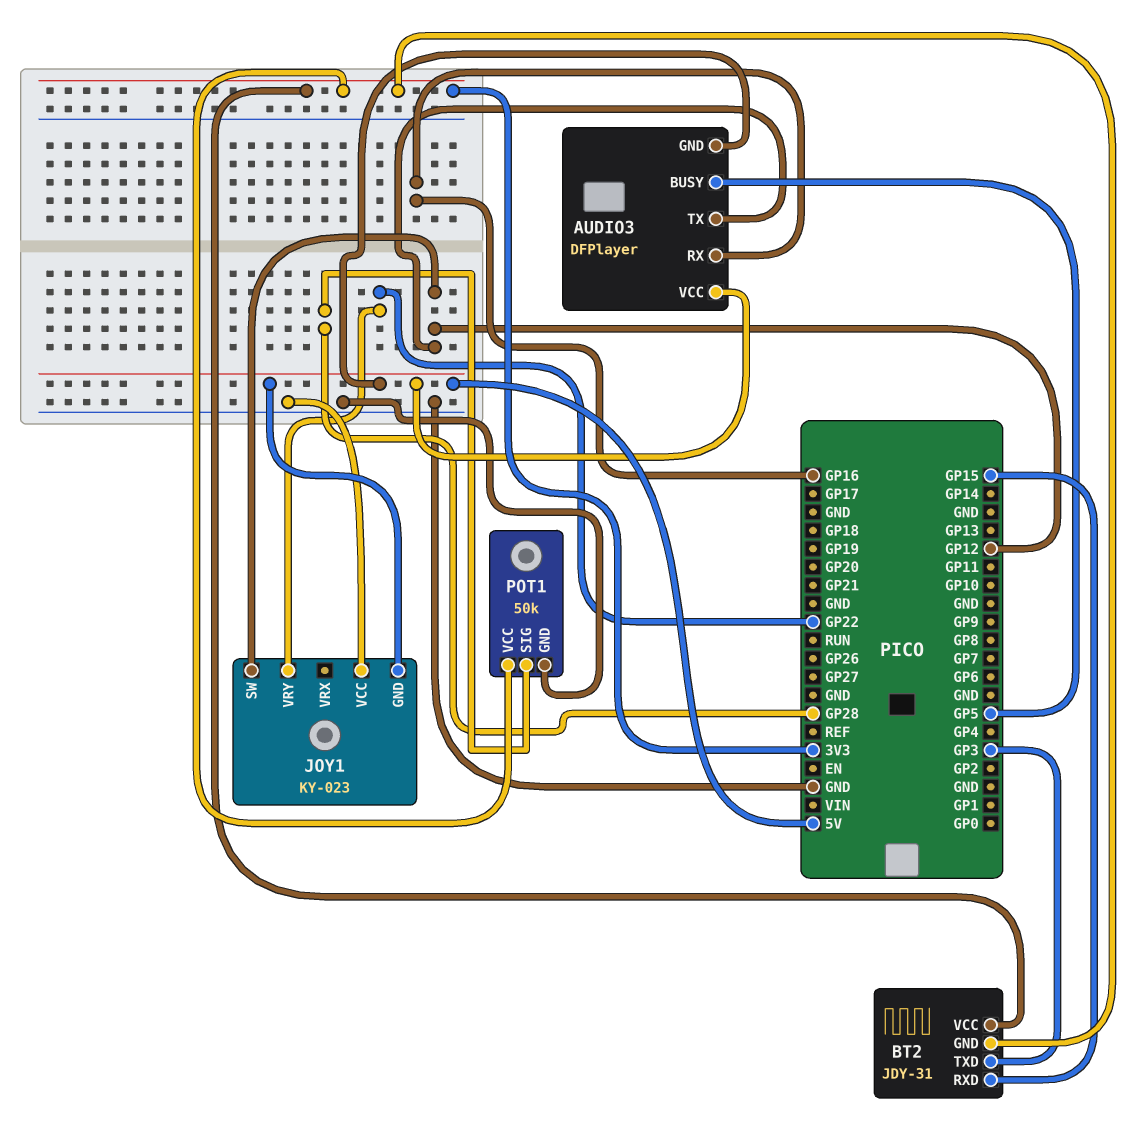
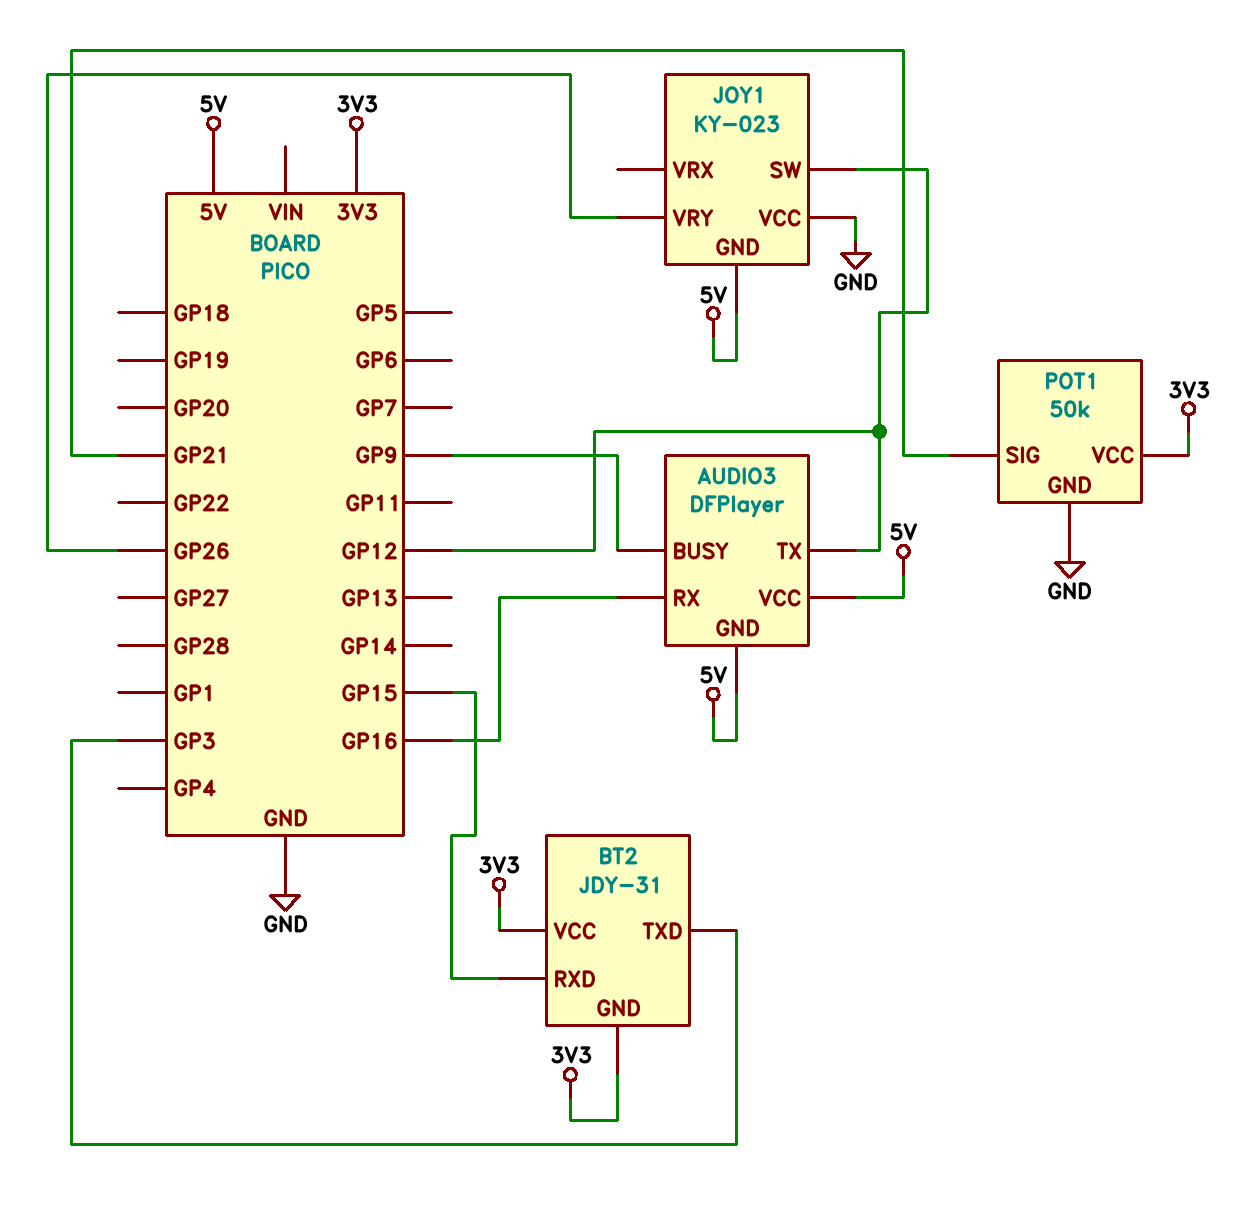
AUDIO3 pin BUSY: GP5 -> GP9
JOY1 pin VRY: GP22 -> GP26
POT1 pin SIG: GP28 -> GP21

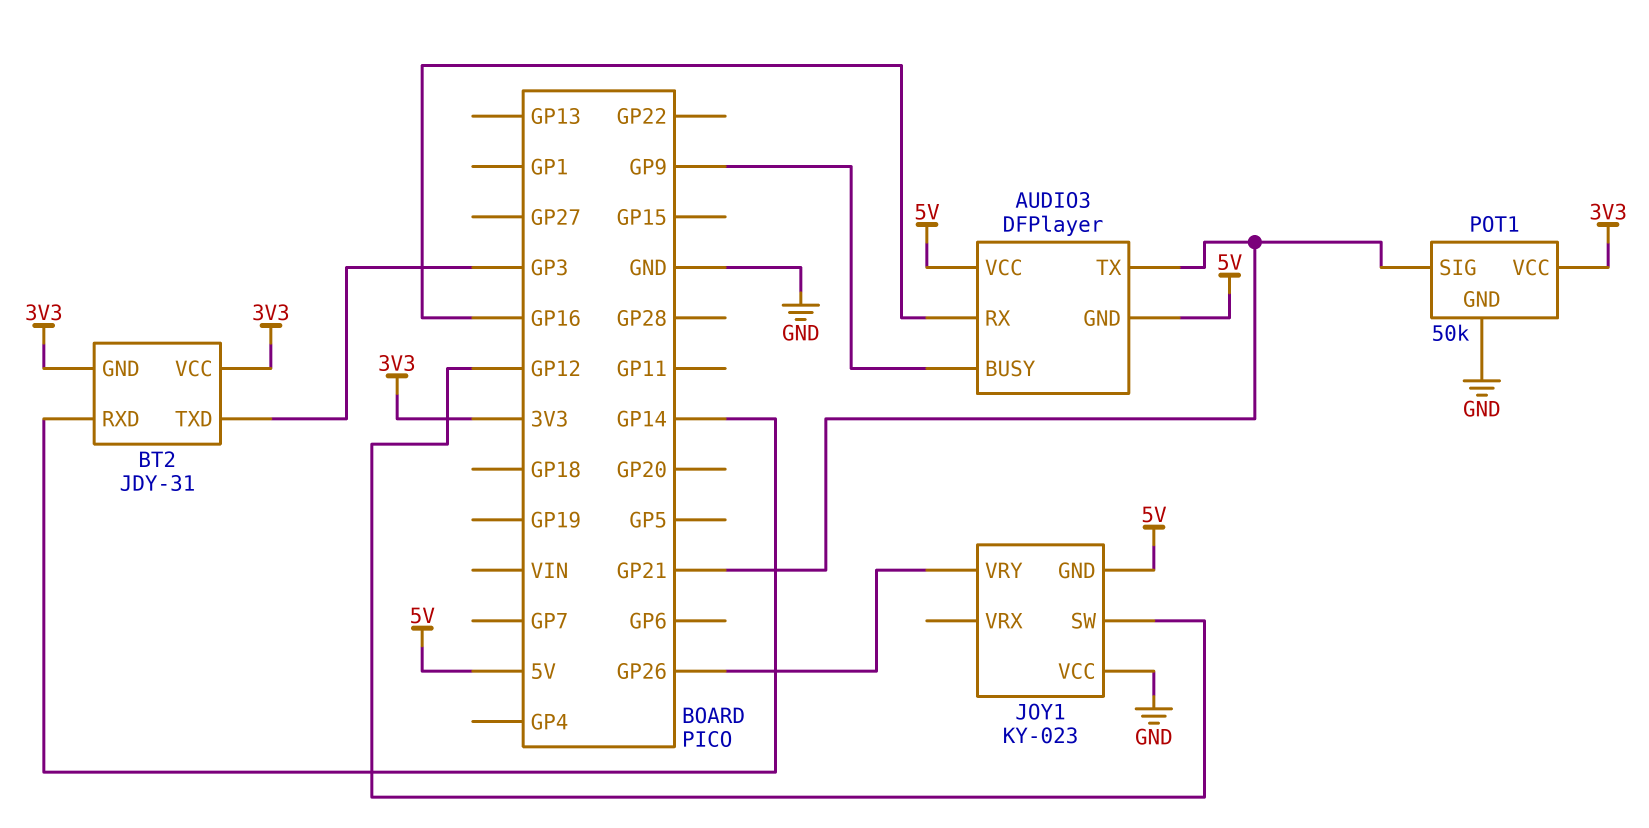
AUDIO3 pin TX: GP12 -> GP21
BT2 pin RXD: GP15 -> GP14

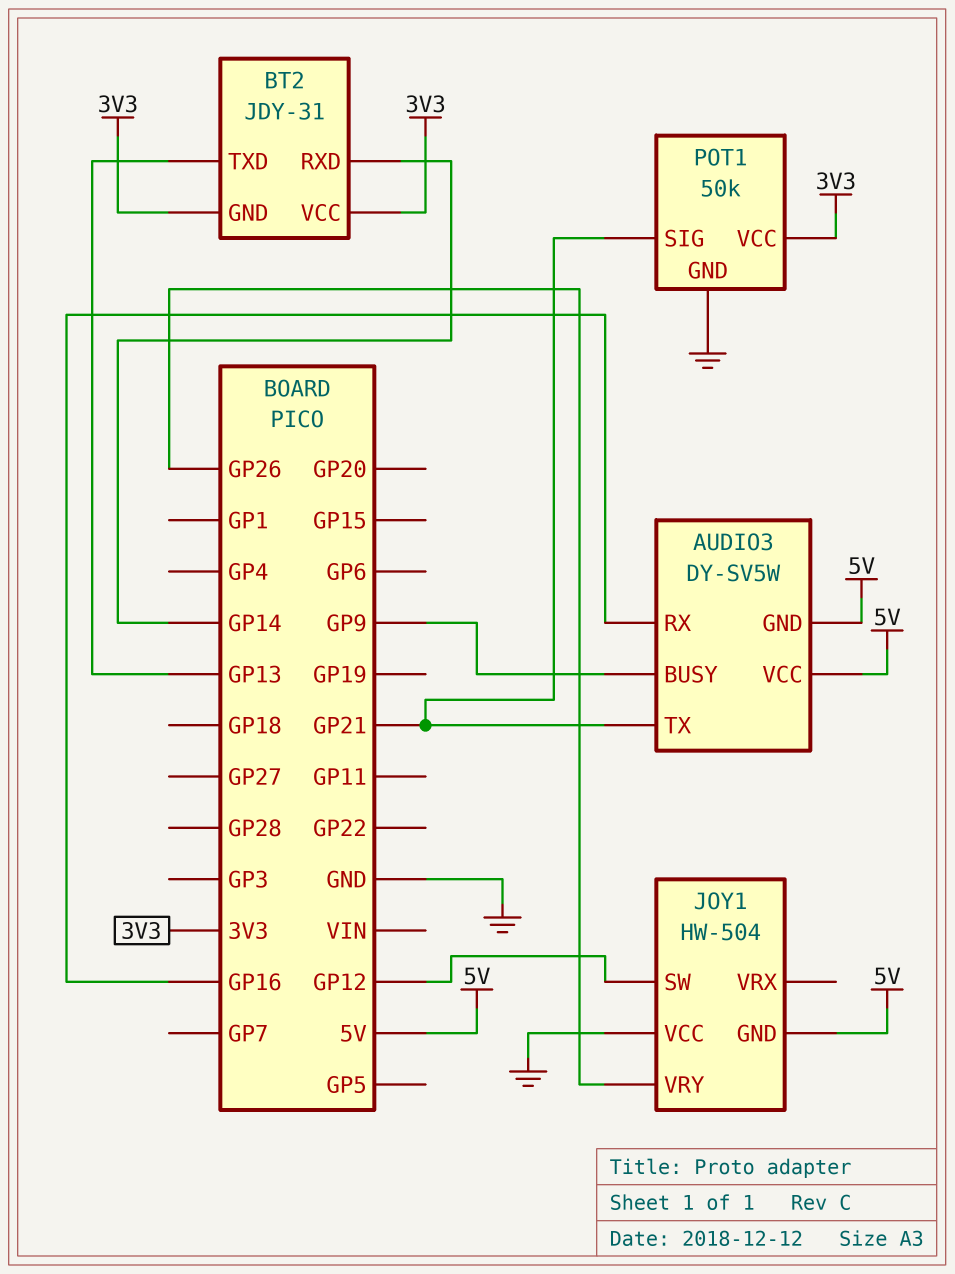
AUDIO3: DFPlayer -> DY-SV5W
BT2 pin TXD: GP3 -> GP13
JOY1: KY-023 -> HW-504

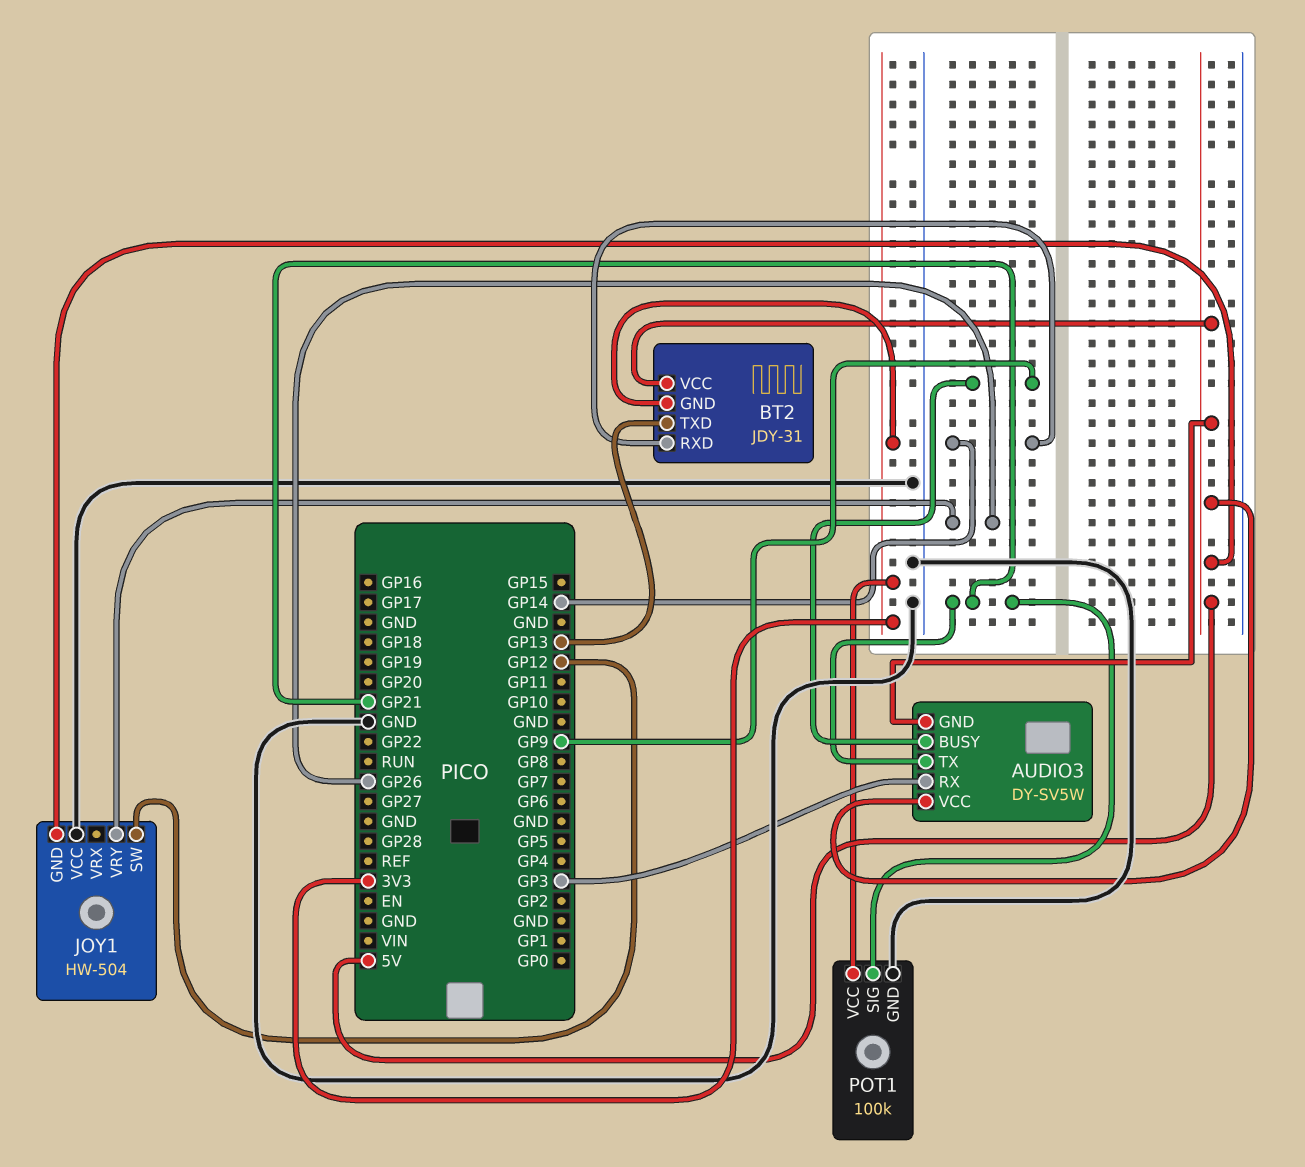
AUDIO3 pin RX: GP16 -> GP3
BT2 pin VCC: 3V3 -> 5V
POT1: 50k -> 100k

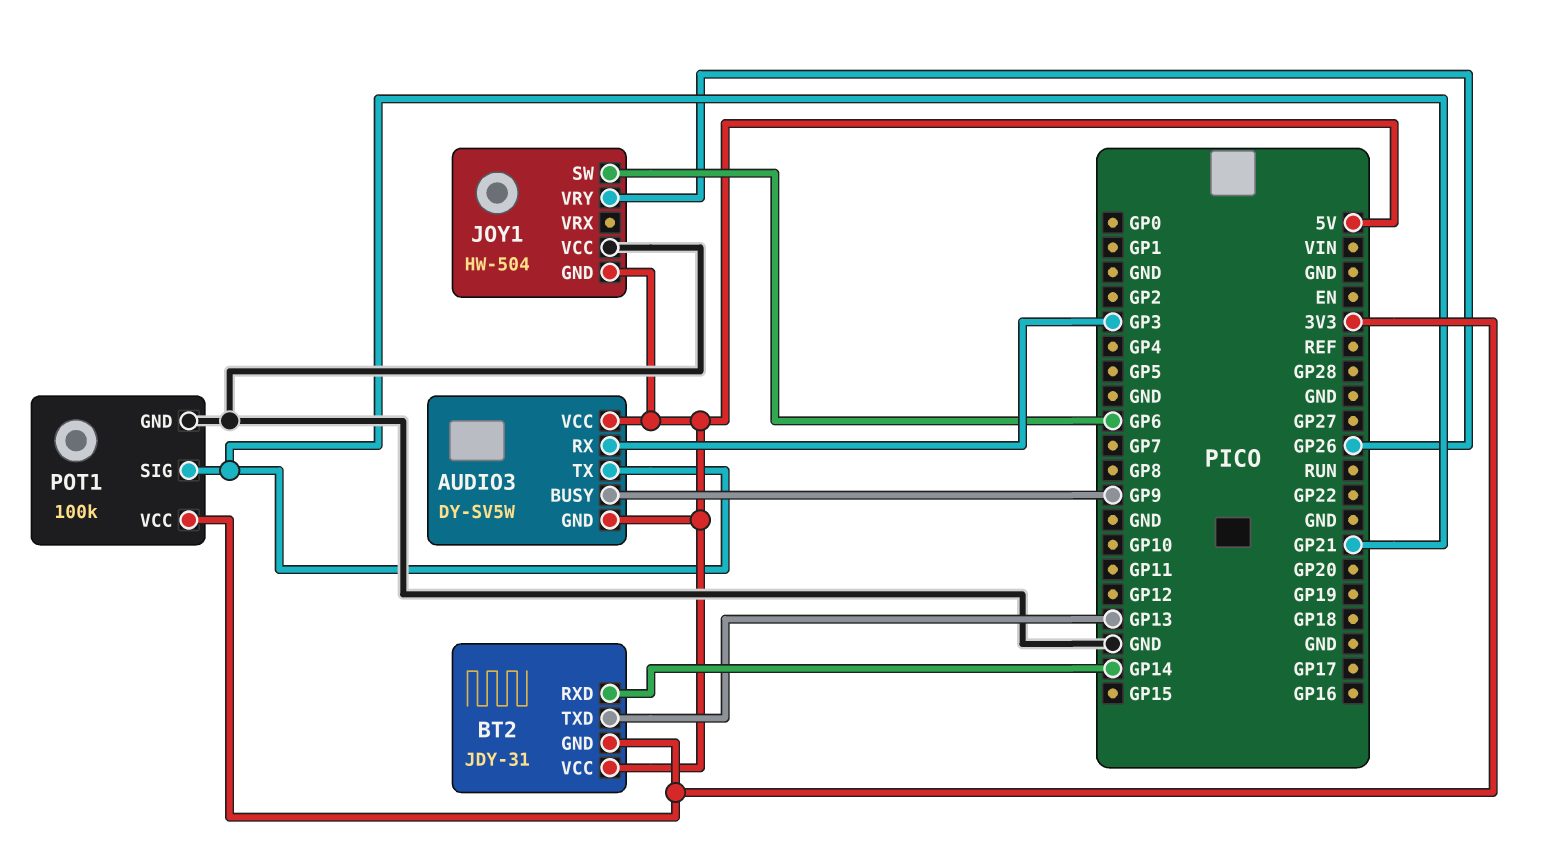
JOY1 pin SW: GP12 -> GP6

